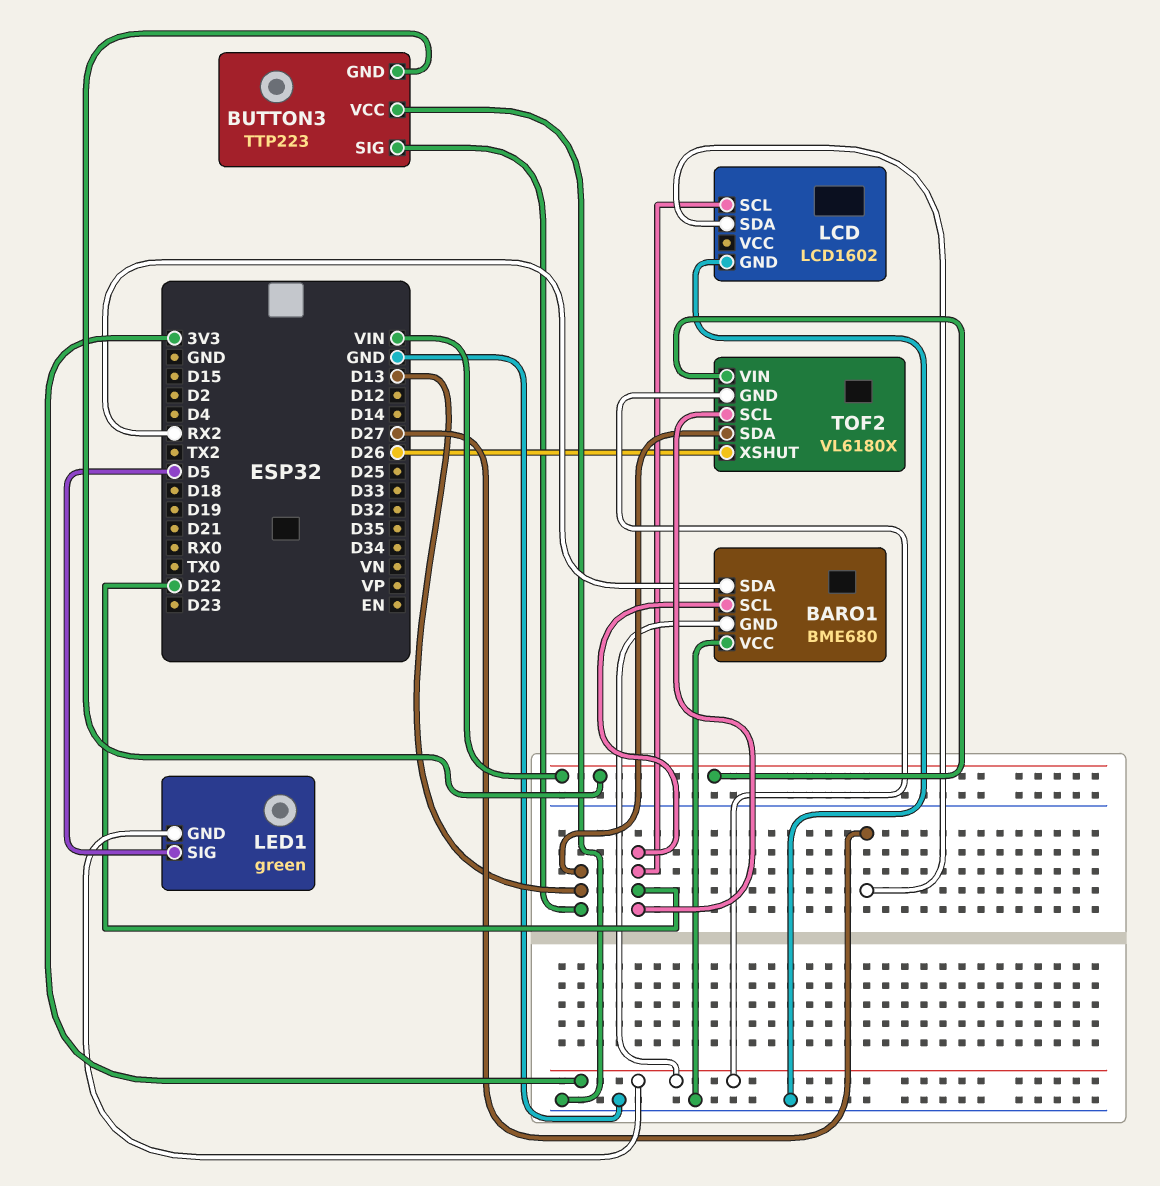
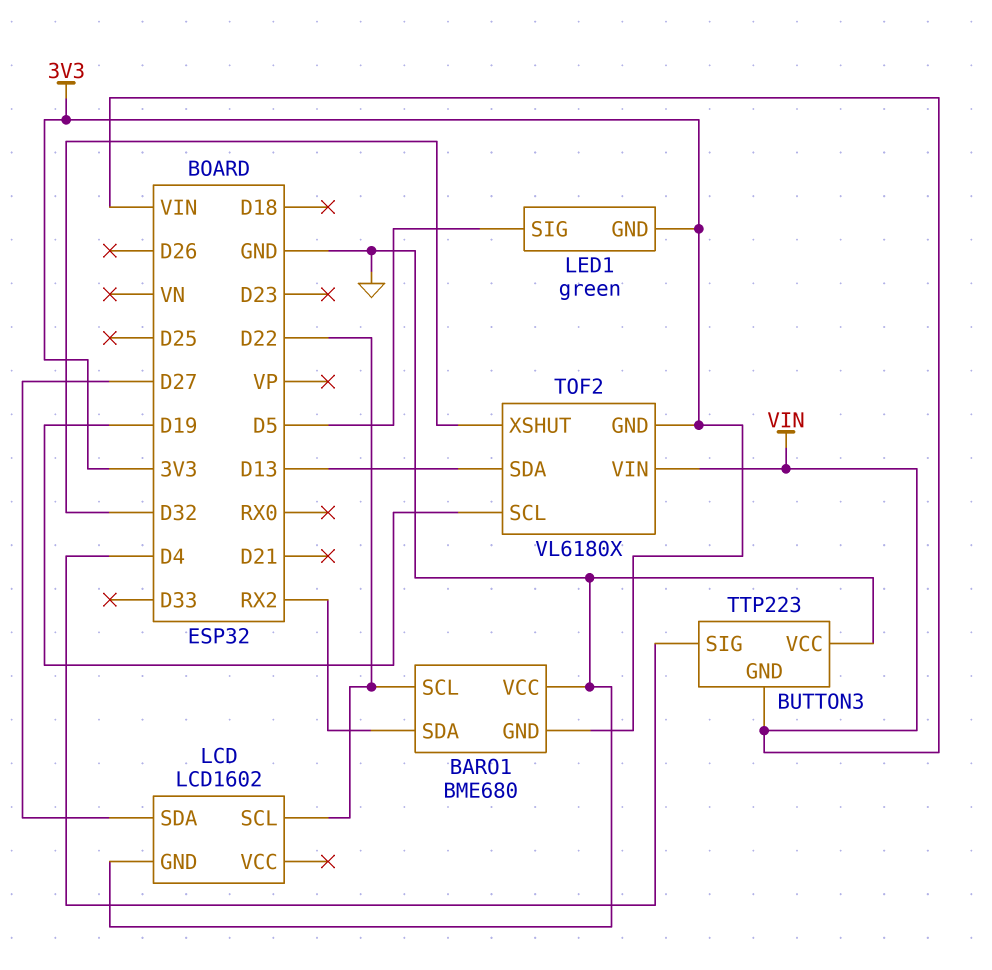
BUTTON3 pin SIG: D13 -> D4
TOF2 pin SCL: D22 -> D19
TOF2 pin XSHUT: D26 -> D32

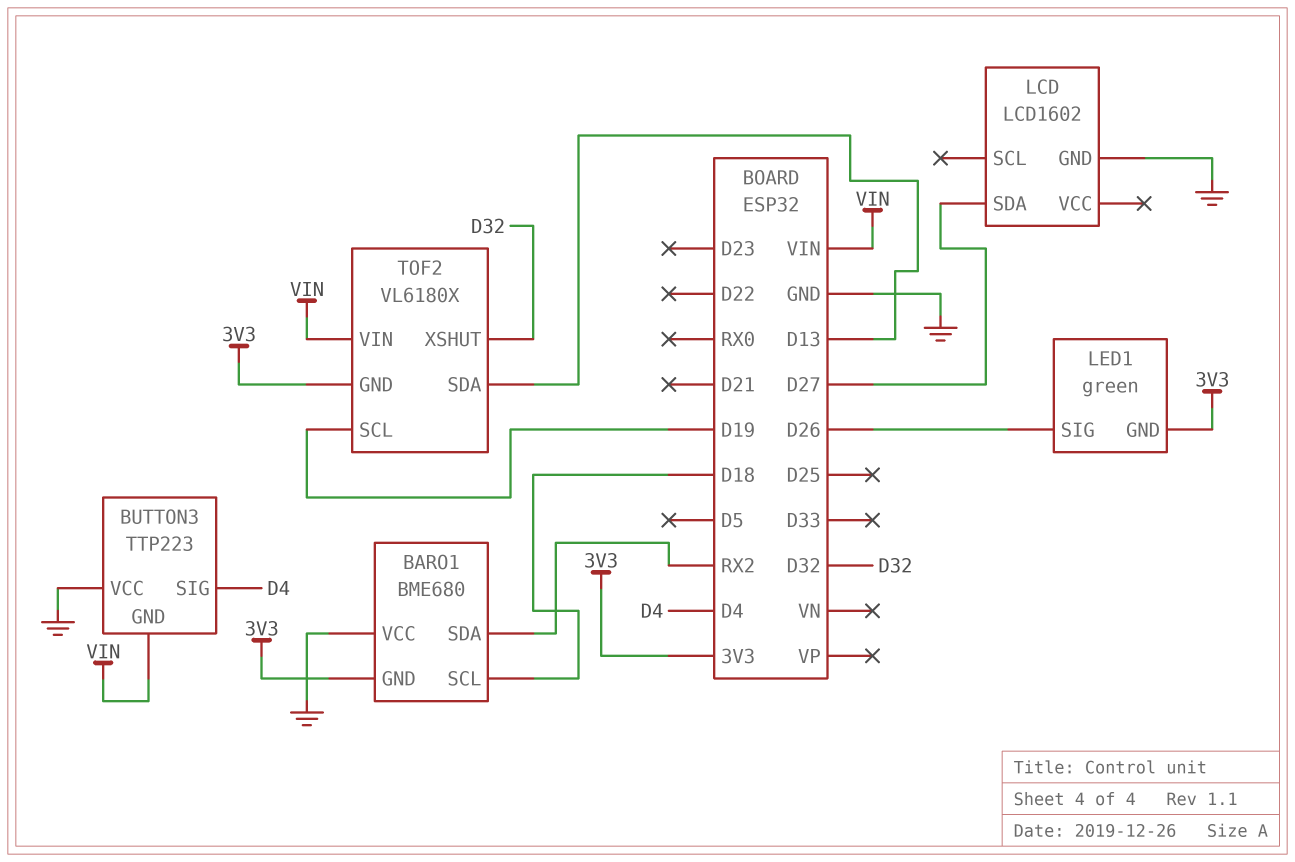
BARO1 pin SCL: D22 -> D18
LCD pin SCL: D22 -> none
LED1 pin SIG: D5 -> D26

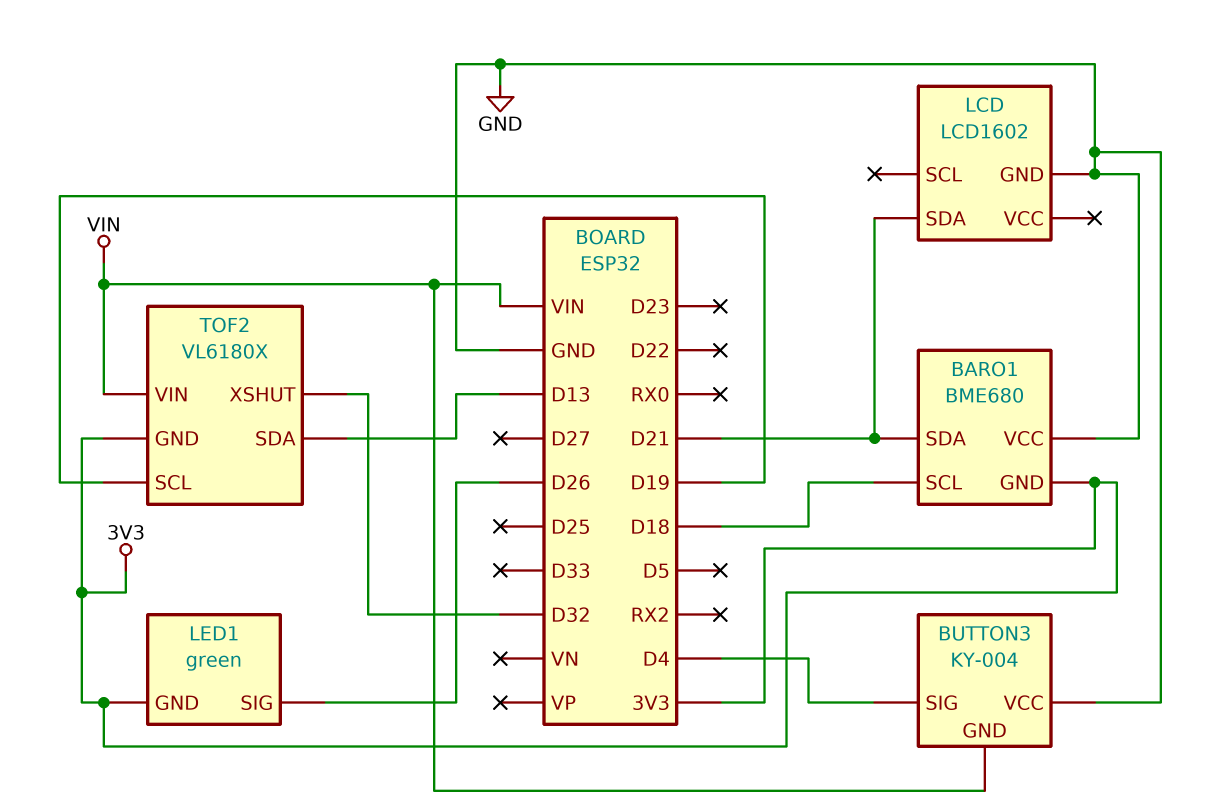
BARO1 pin SDA: RX2 -> D21
BUTTON3: TTP223 -> KY-004
LCD pin SDA: D27 -> D21

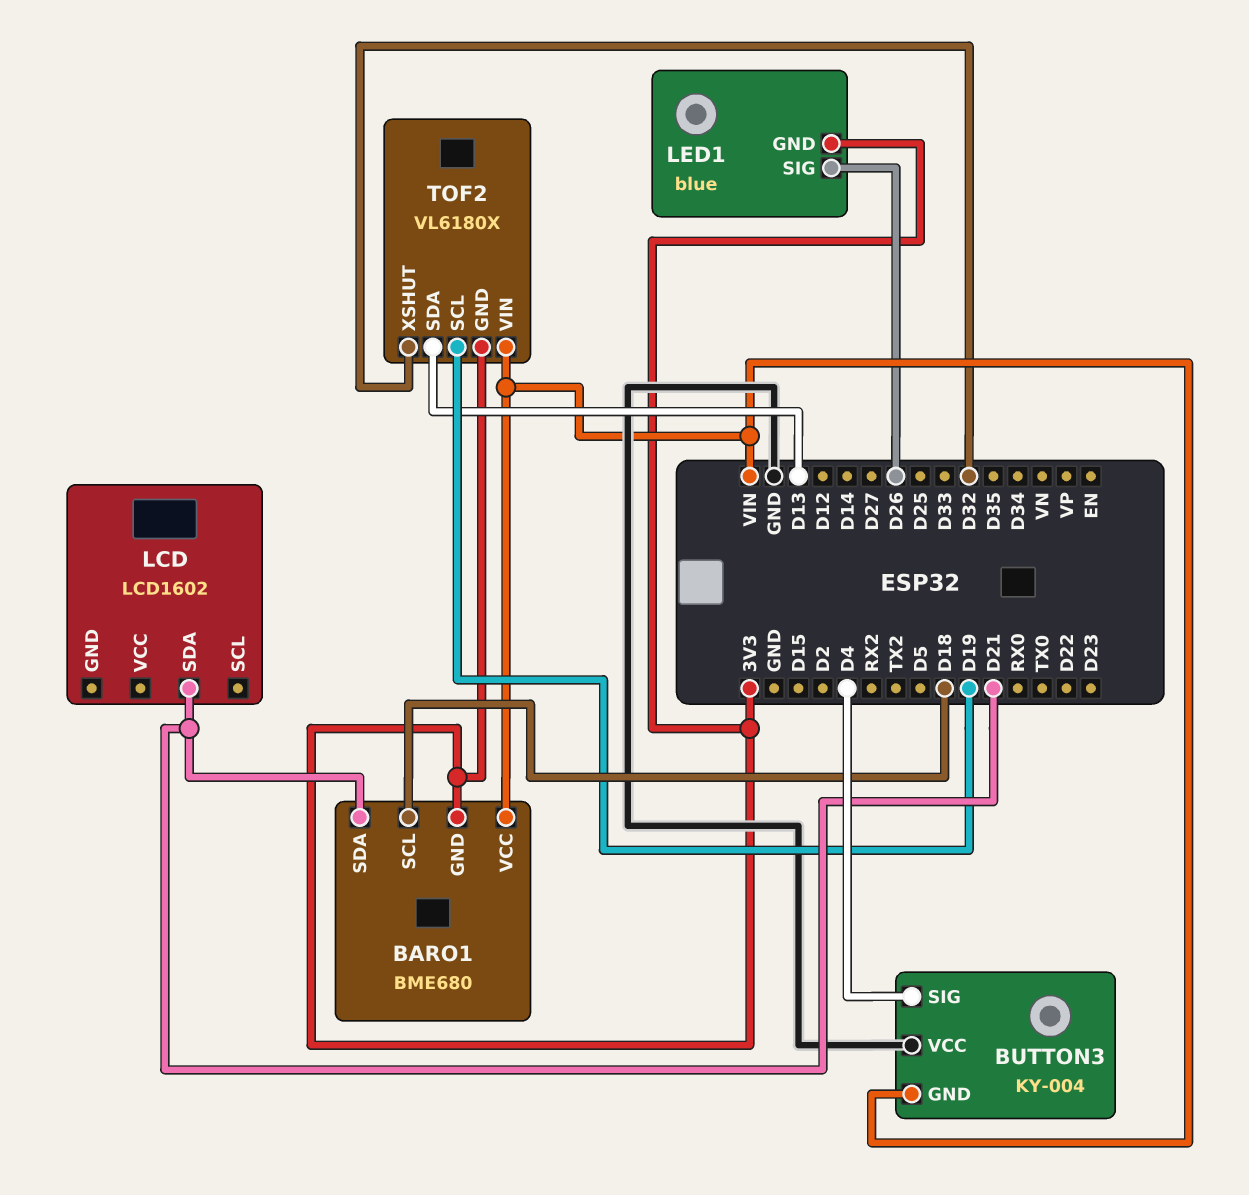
BARO1 pin VCC: GND -> VIN
LCD pin GND: GND -> none
LED1: green -> blue

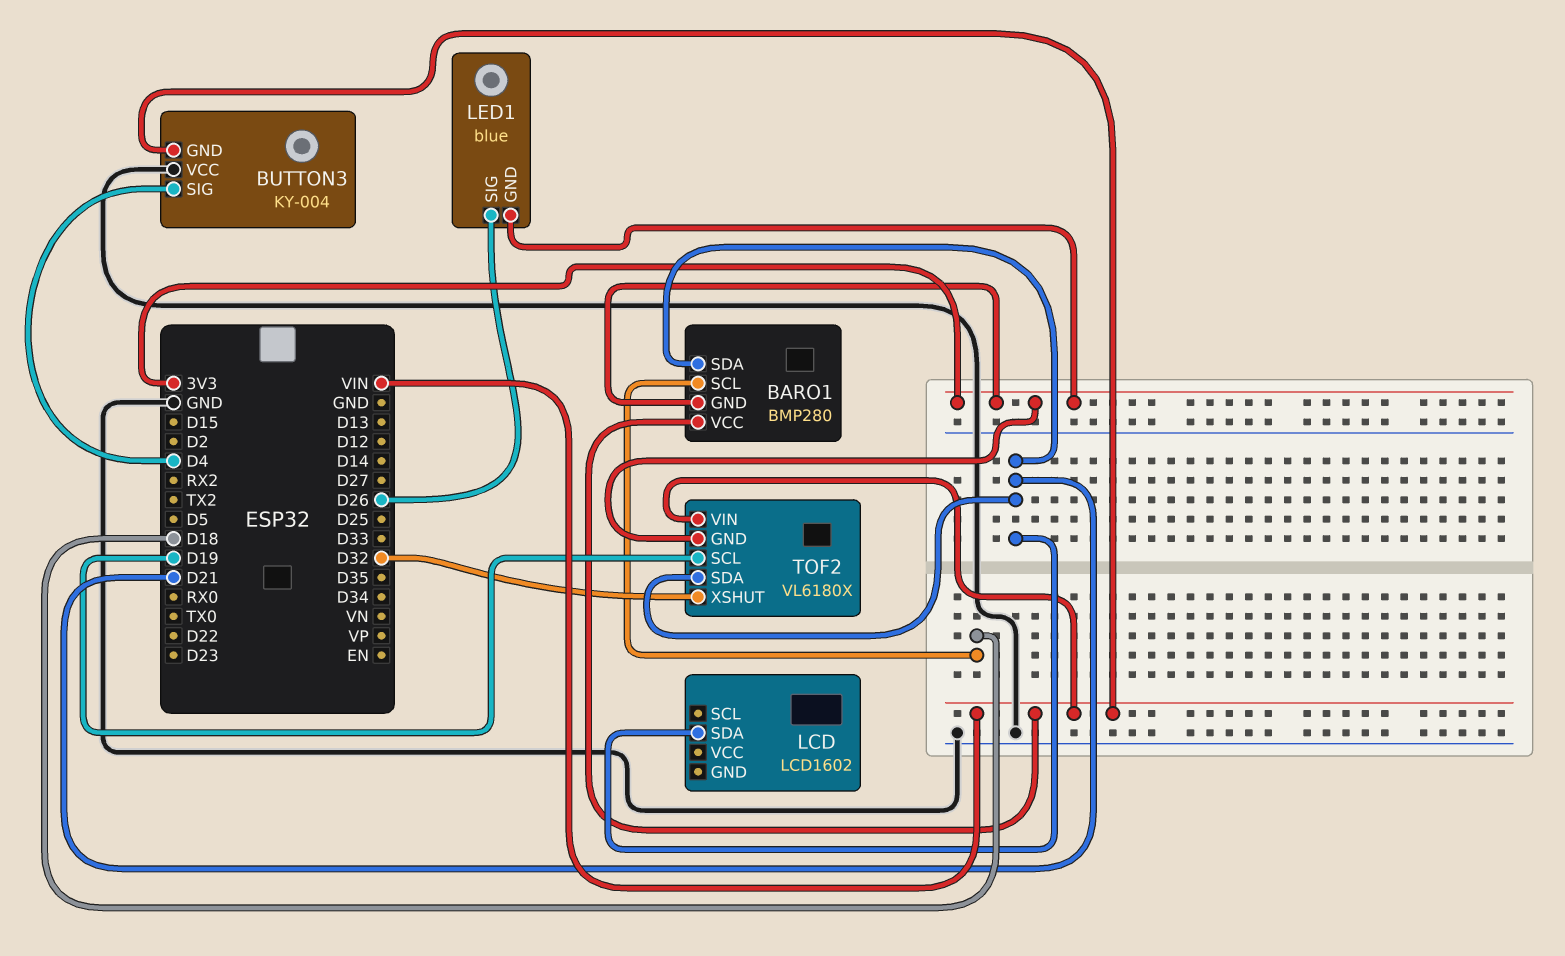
BARO1: BME680 -> BMP280
TOF2 pin SDA: D13 -> D21

